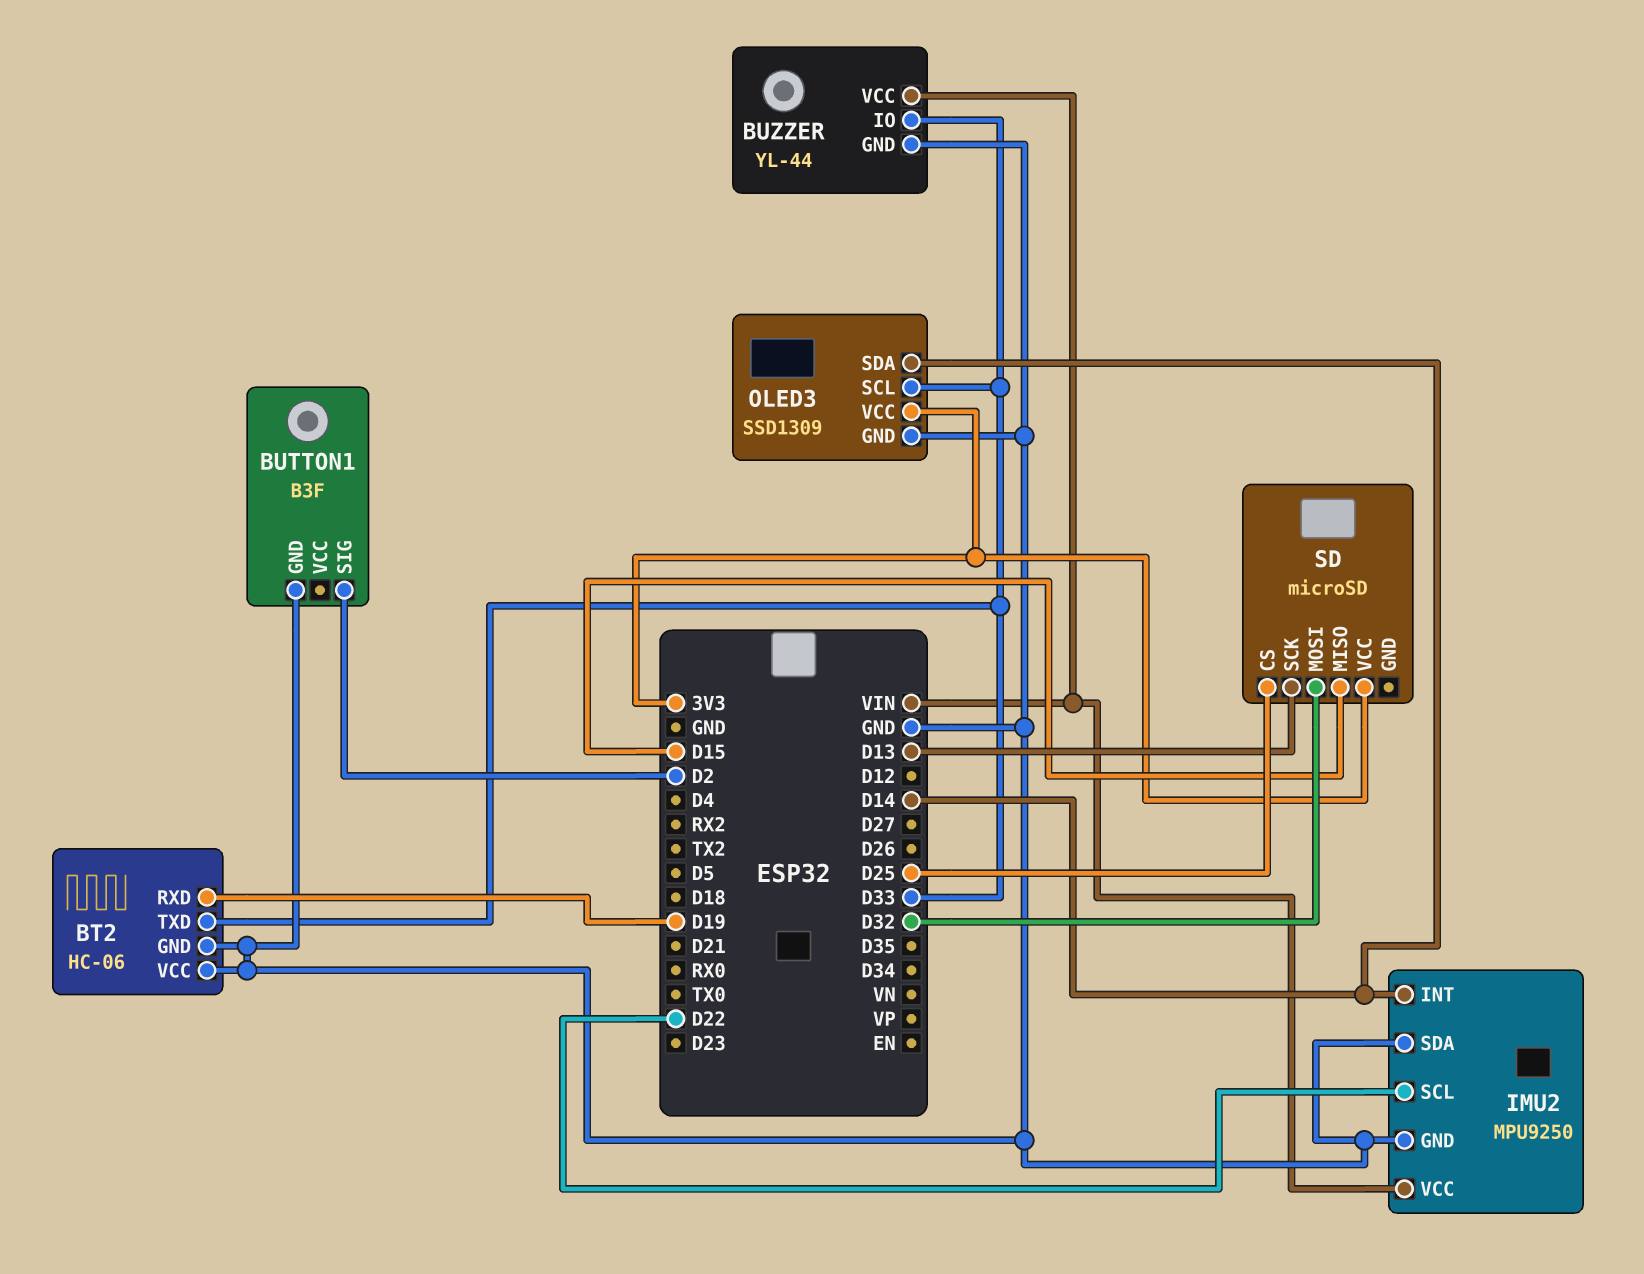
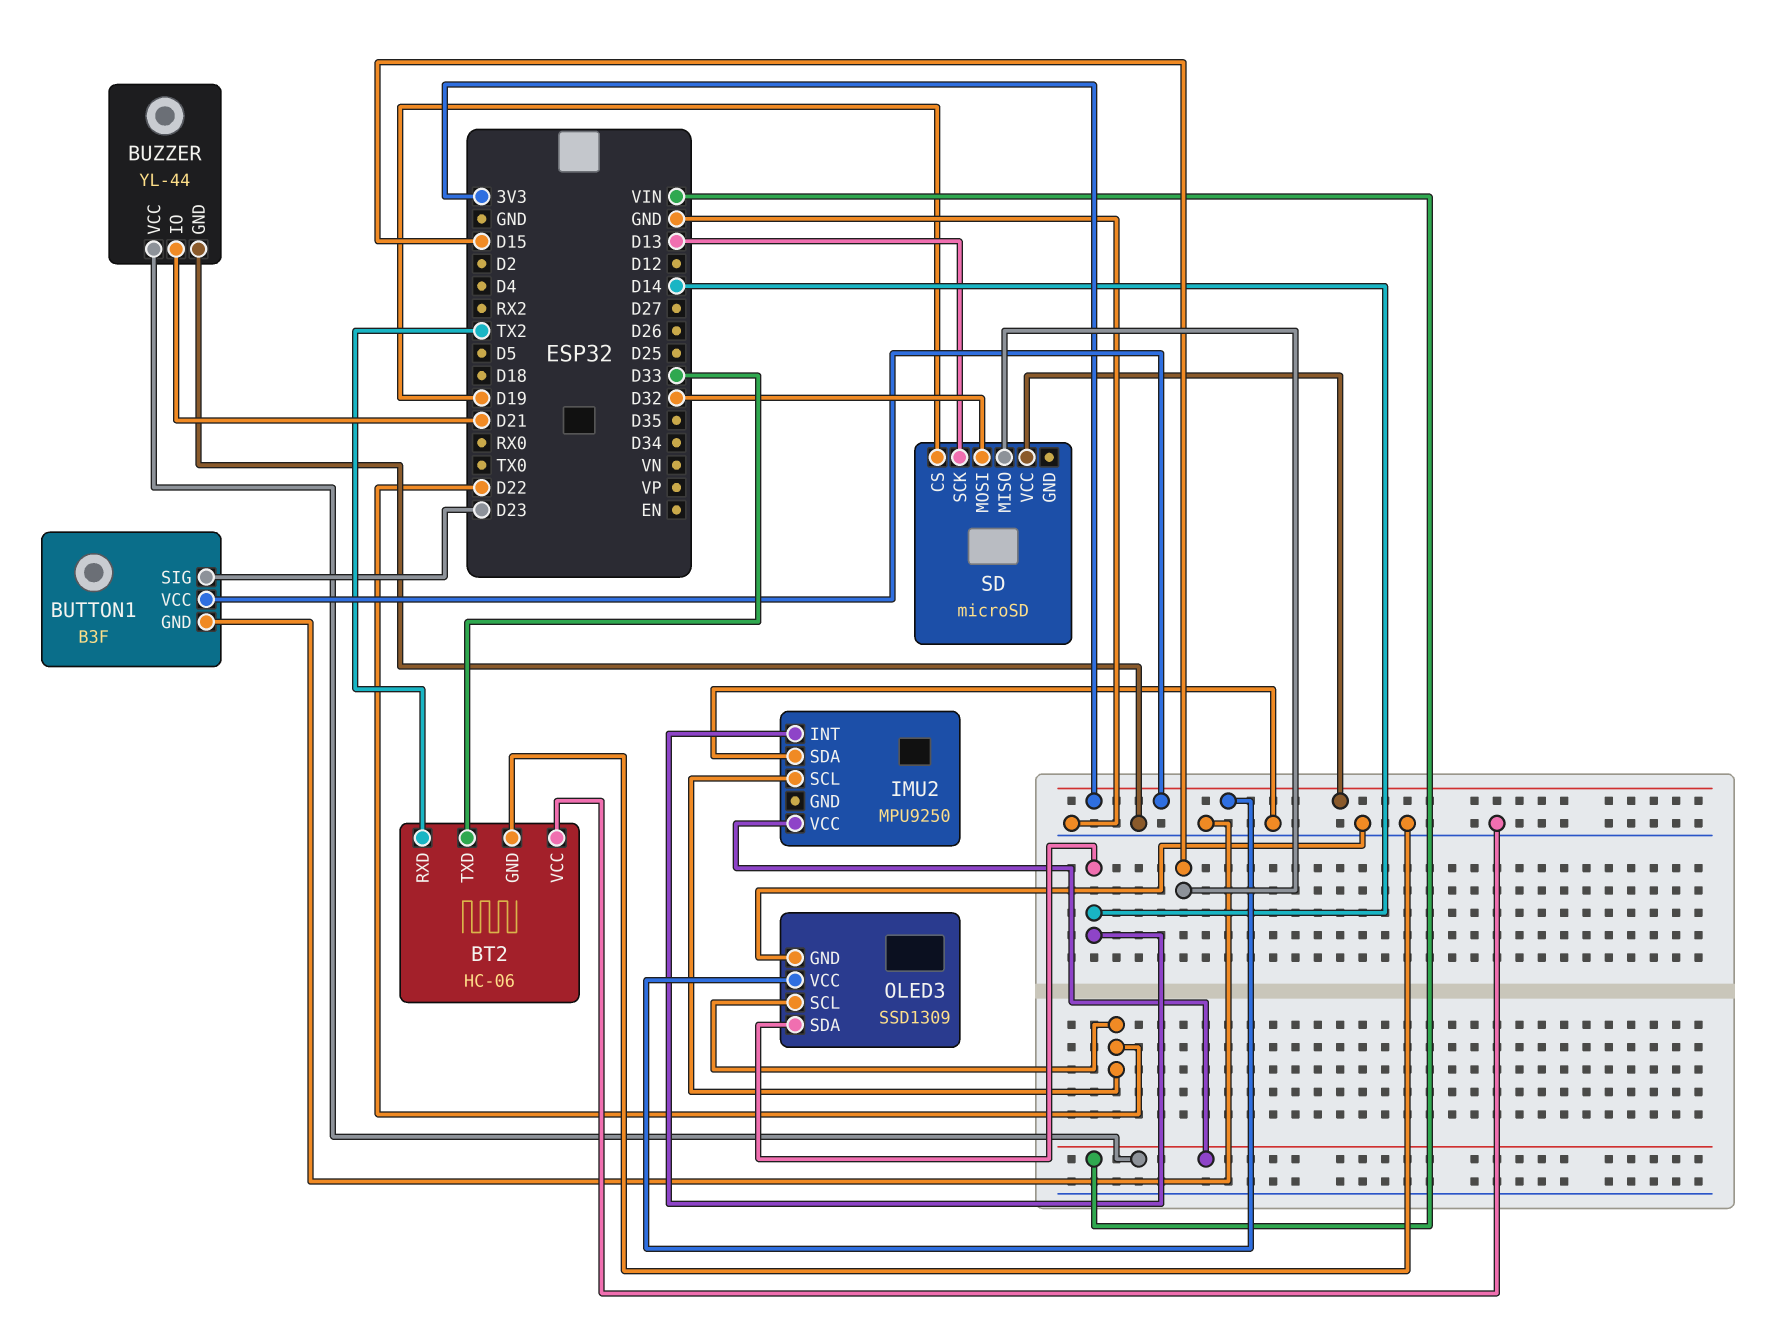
BT2 pin RXD: D19 -> TX2
BUTTON1 pin SIG: D2 -> D23
BUTTON1 pin VCC: none -> 3V3
BUZZER pin IO: D33 -> D21
IMU2 pin GND: GND -> none
OLED3 pin SCL: D33 -> D22
SD pin CS: D25 -> D19

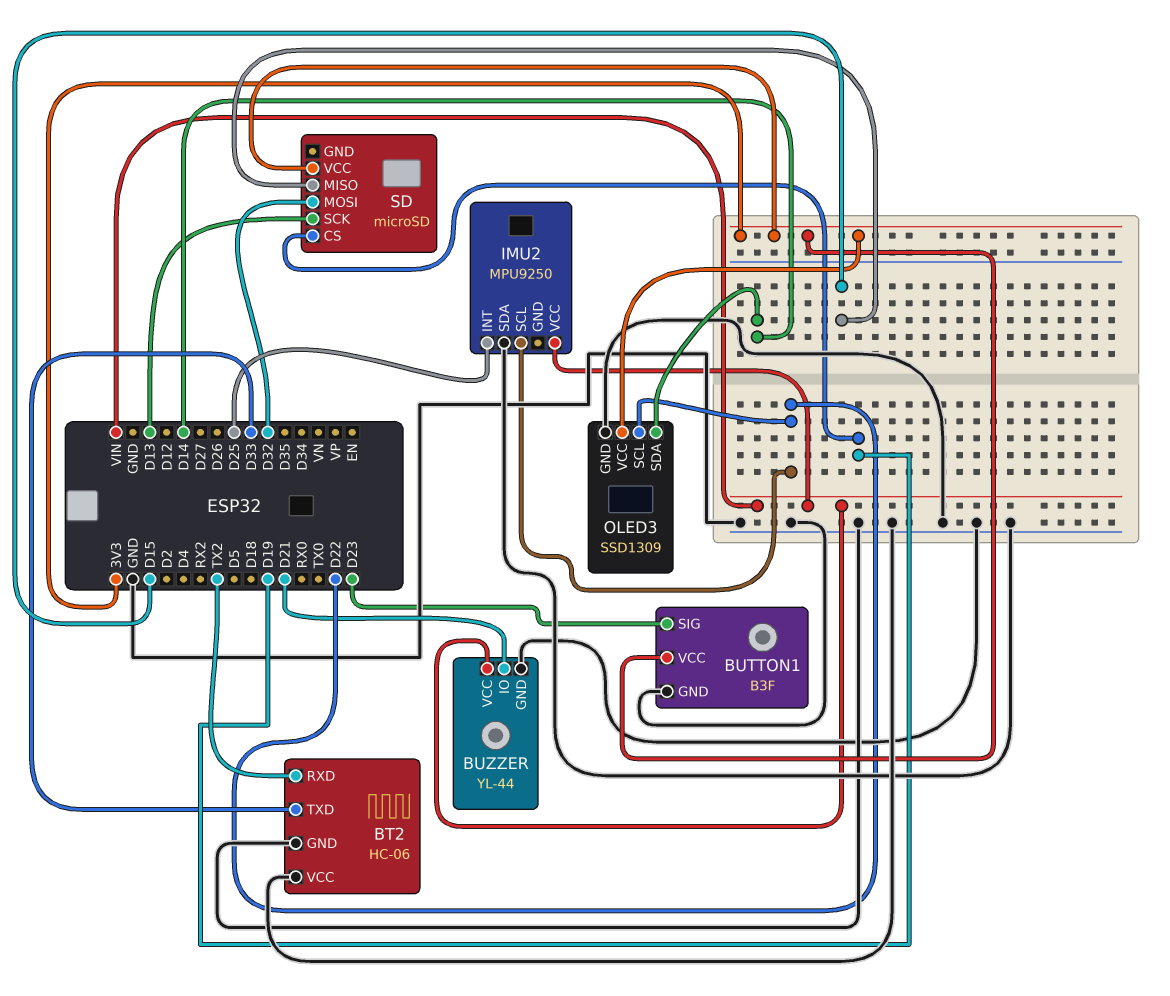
IMU2 pin INT: D14 -> D25

